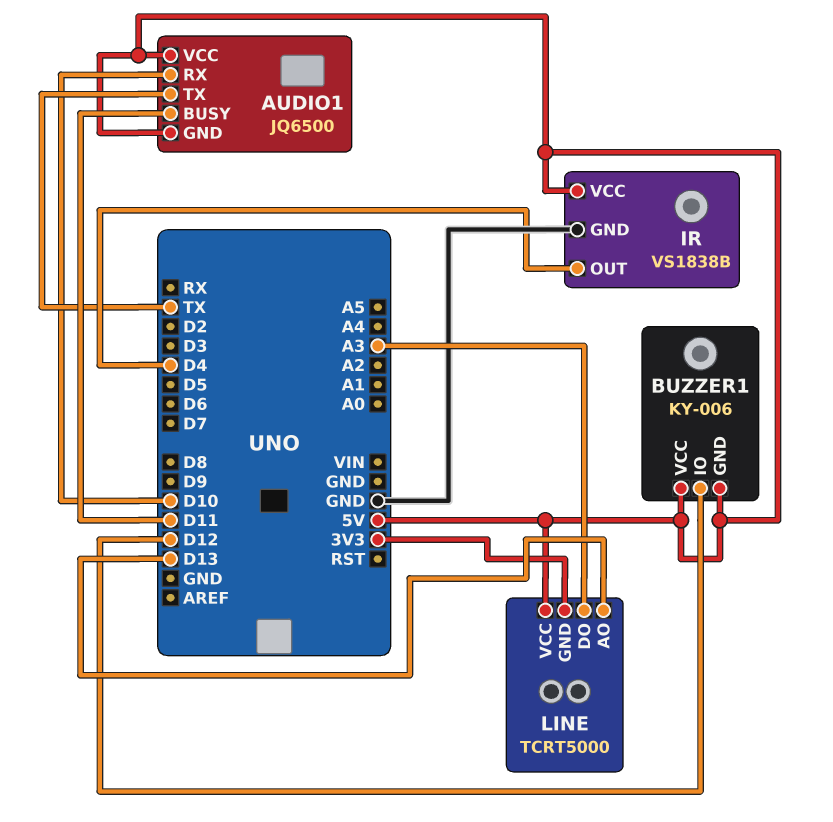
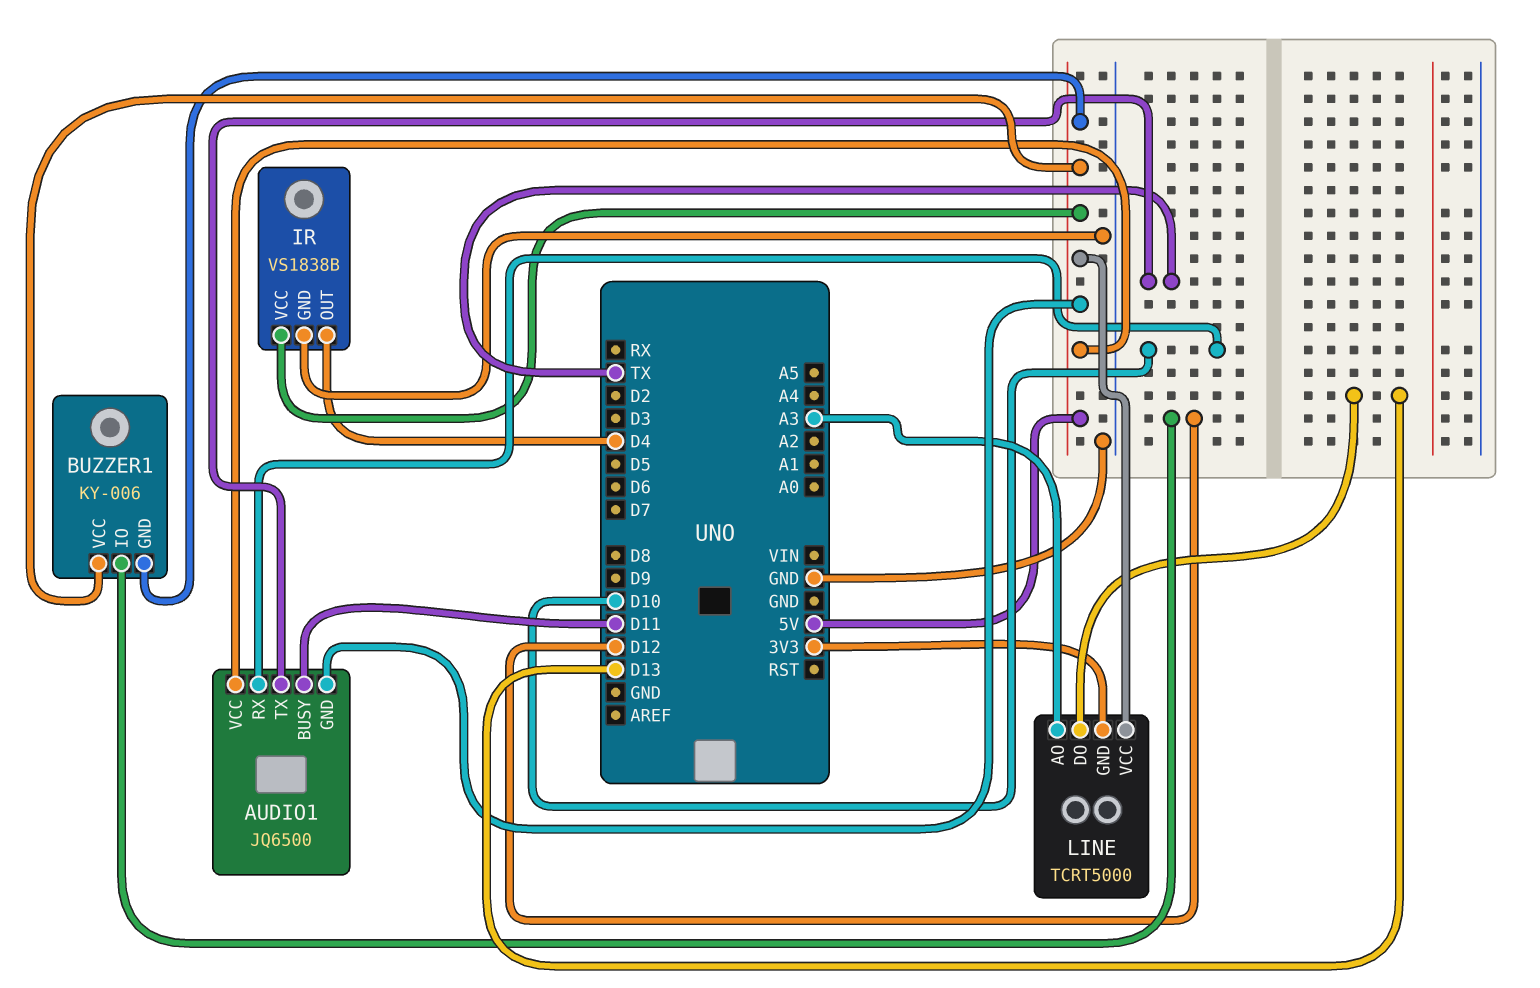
LINE pin AO: D13 -> A3
LINE pin DO: A3 -> D13

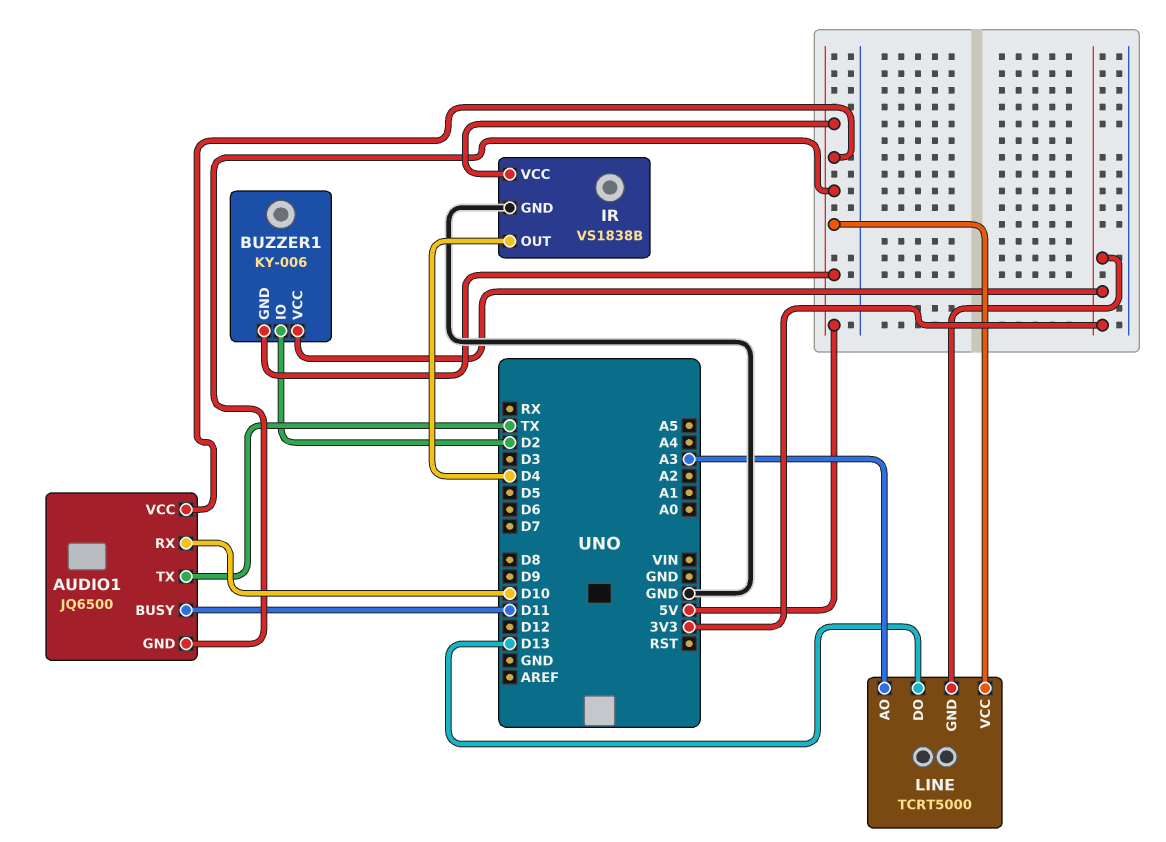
BUZZER1 pin IO: D12 -> D2
BUZZER1 pin VCC: 5V -> 3V3

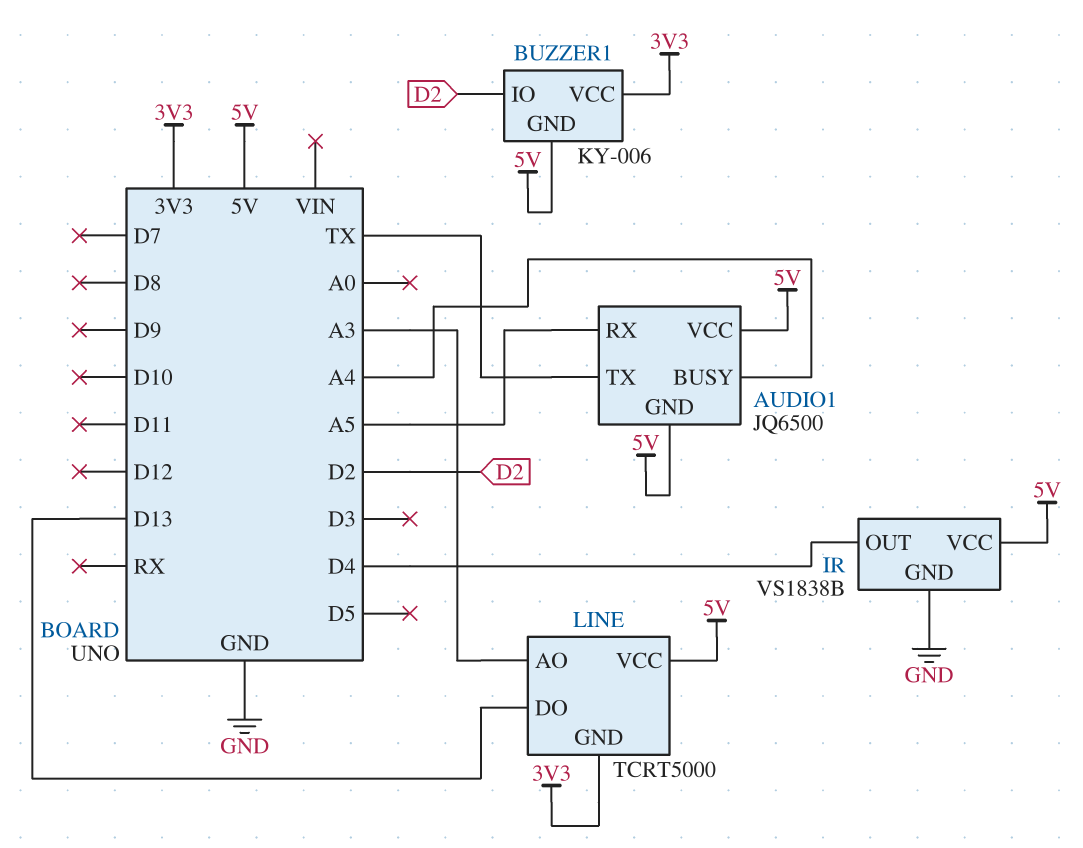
AUDIO1 pin BUSY: D11 -> A4
AUDIO1 pin RX: D10 -> A5

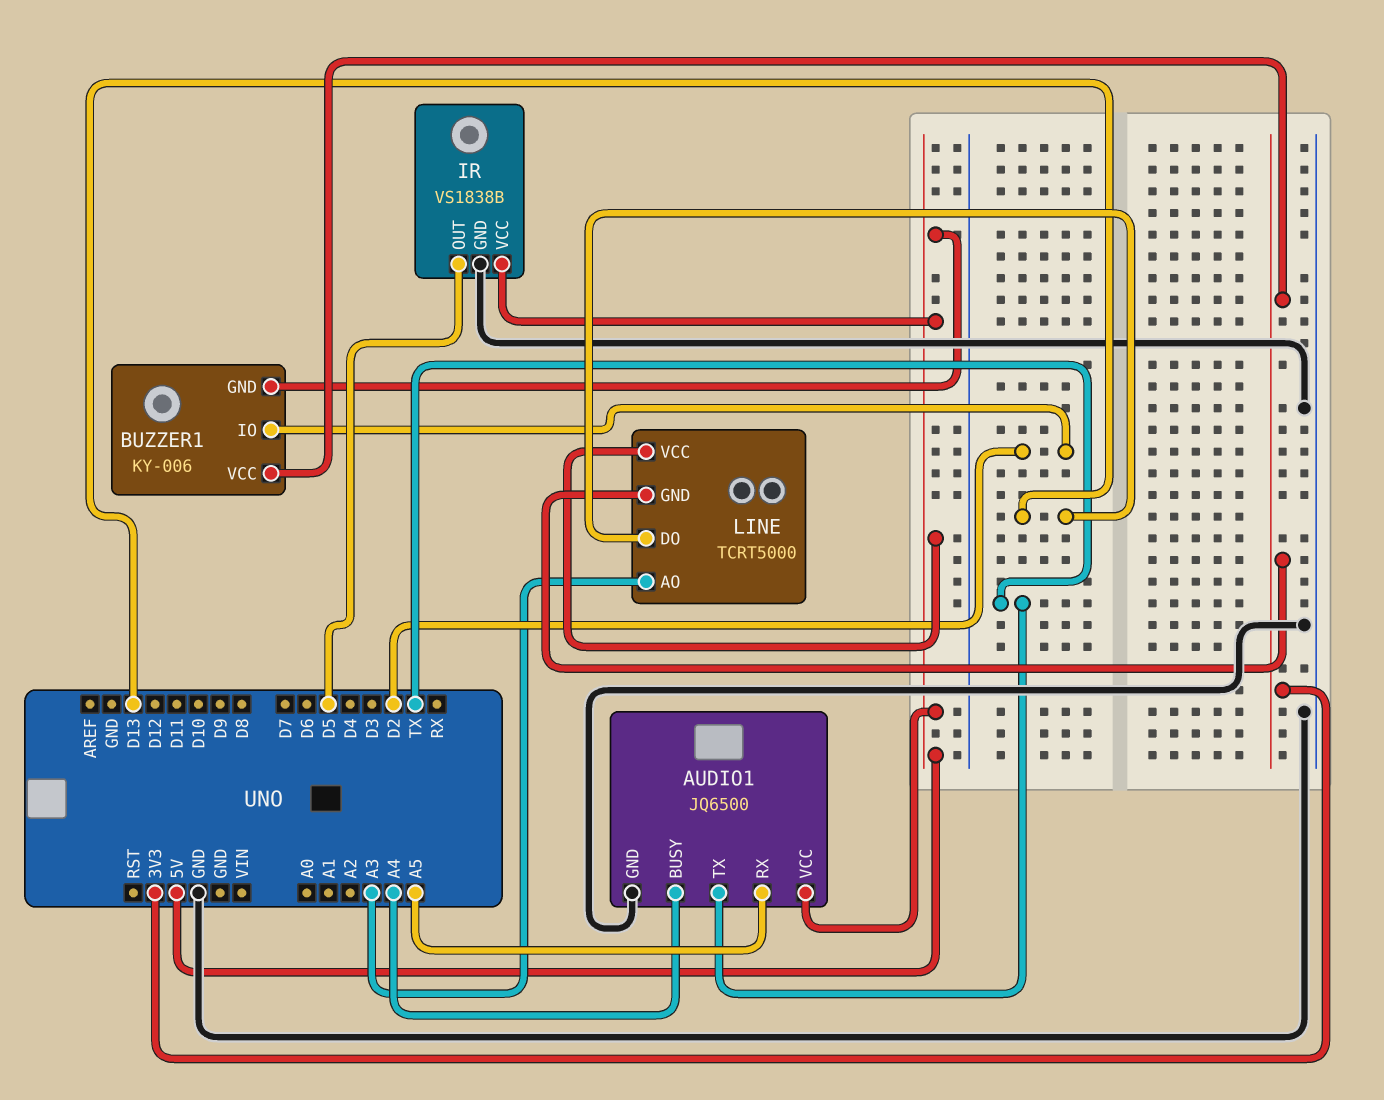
AUDIO1 pin GND: 5V -> GND
IR pin OUT: D4 -> D5

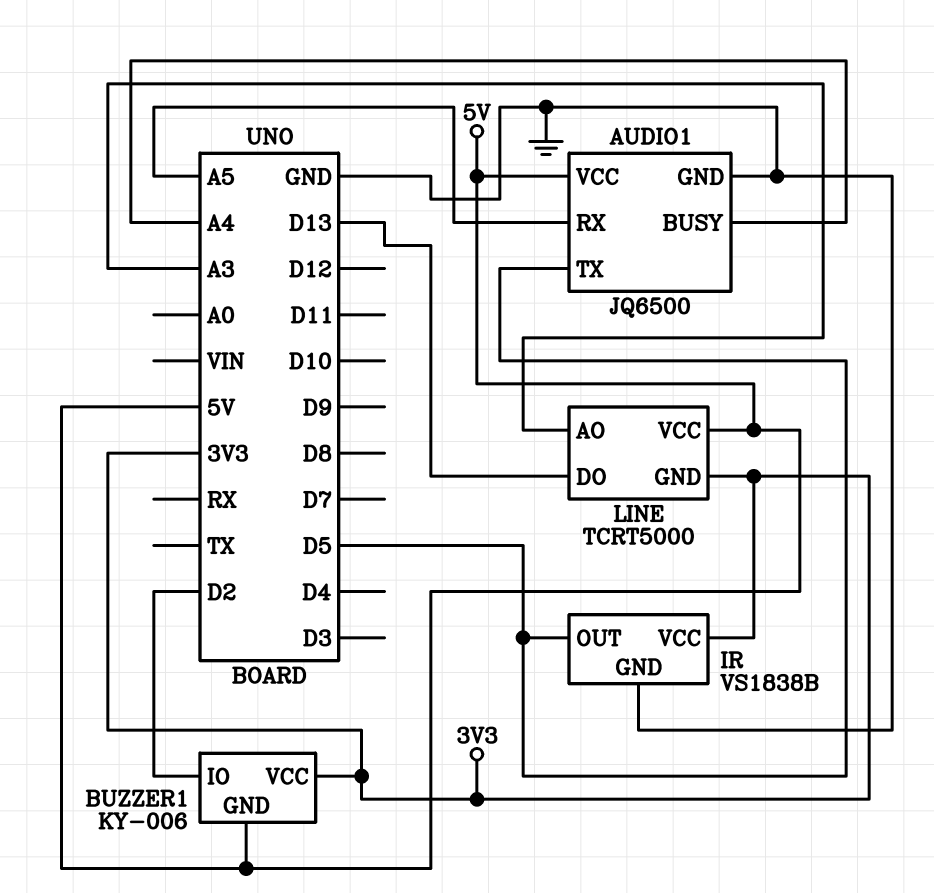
AUDIO1 pin TX: TX -> D5
IR pin VCC: 5V -> 3V3

